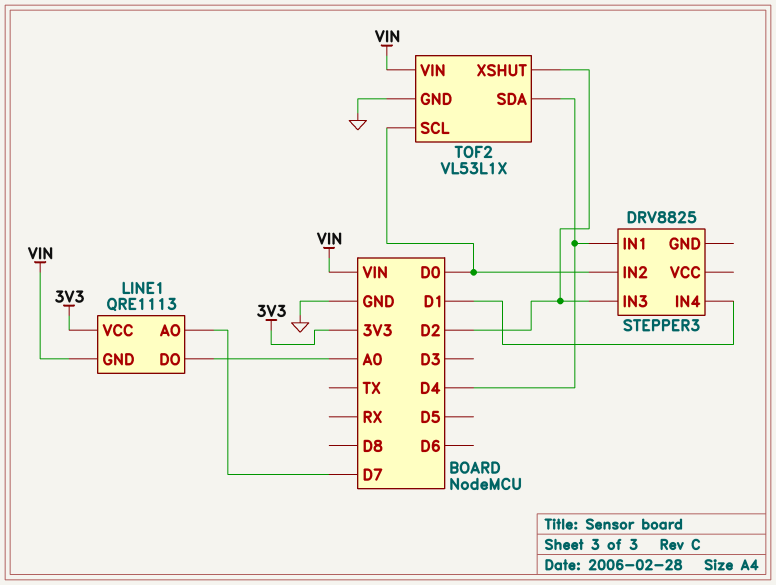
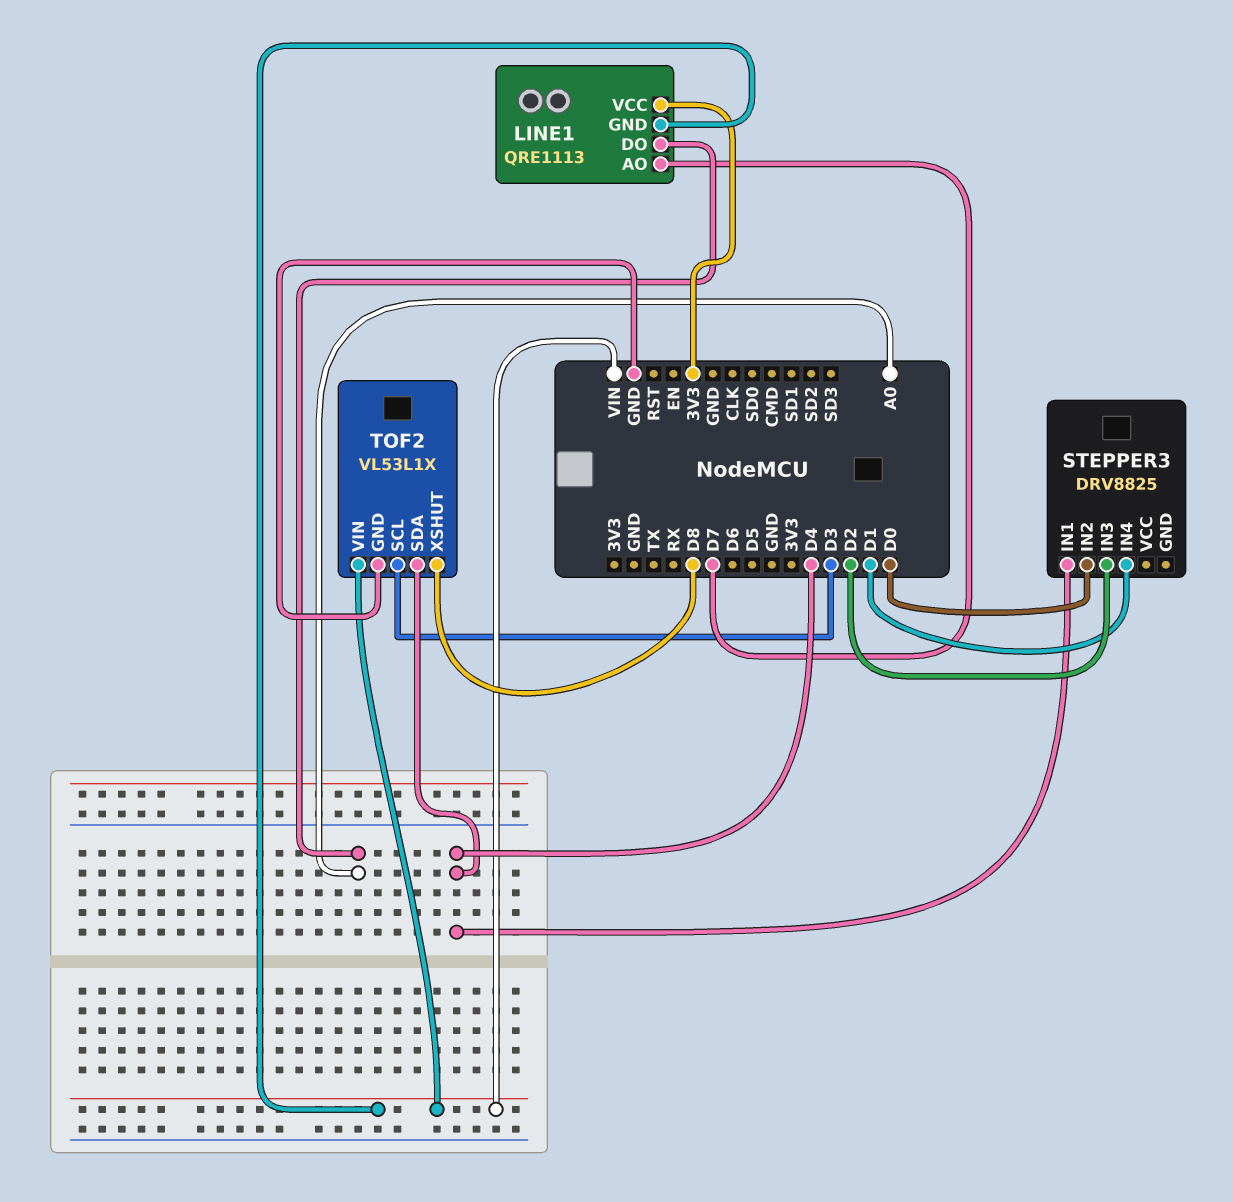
TOF2 pin SCL: D0 -> D3
TOF2 pin XSHUT: D2 -> D8

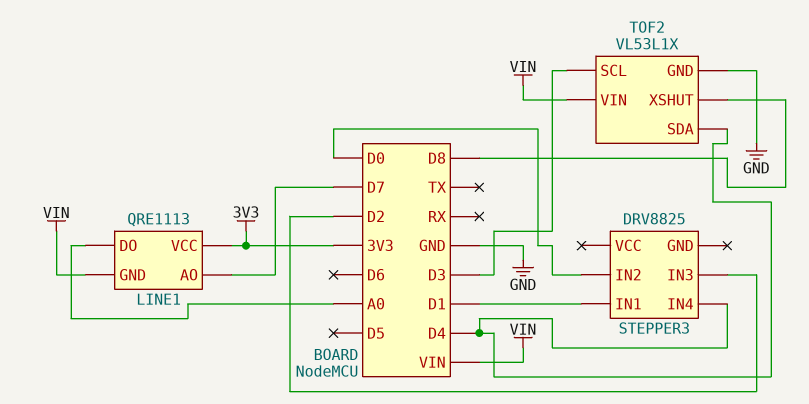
STEPPER3 pin IN1: D4 -> D1
STEPPER3 pin IN4: D1 -> D4

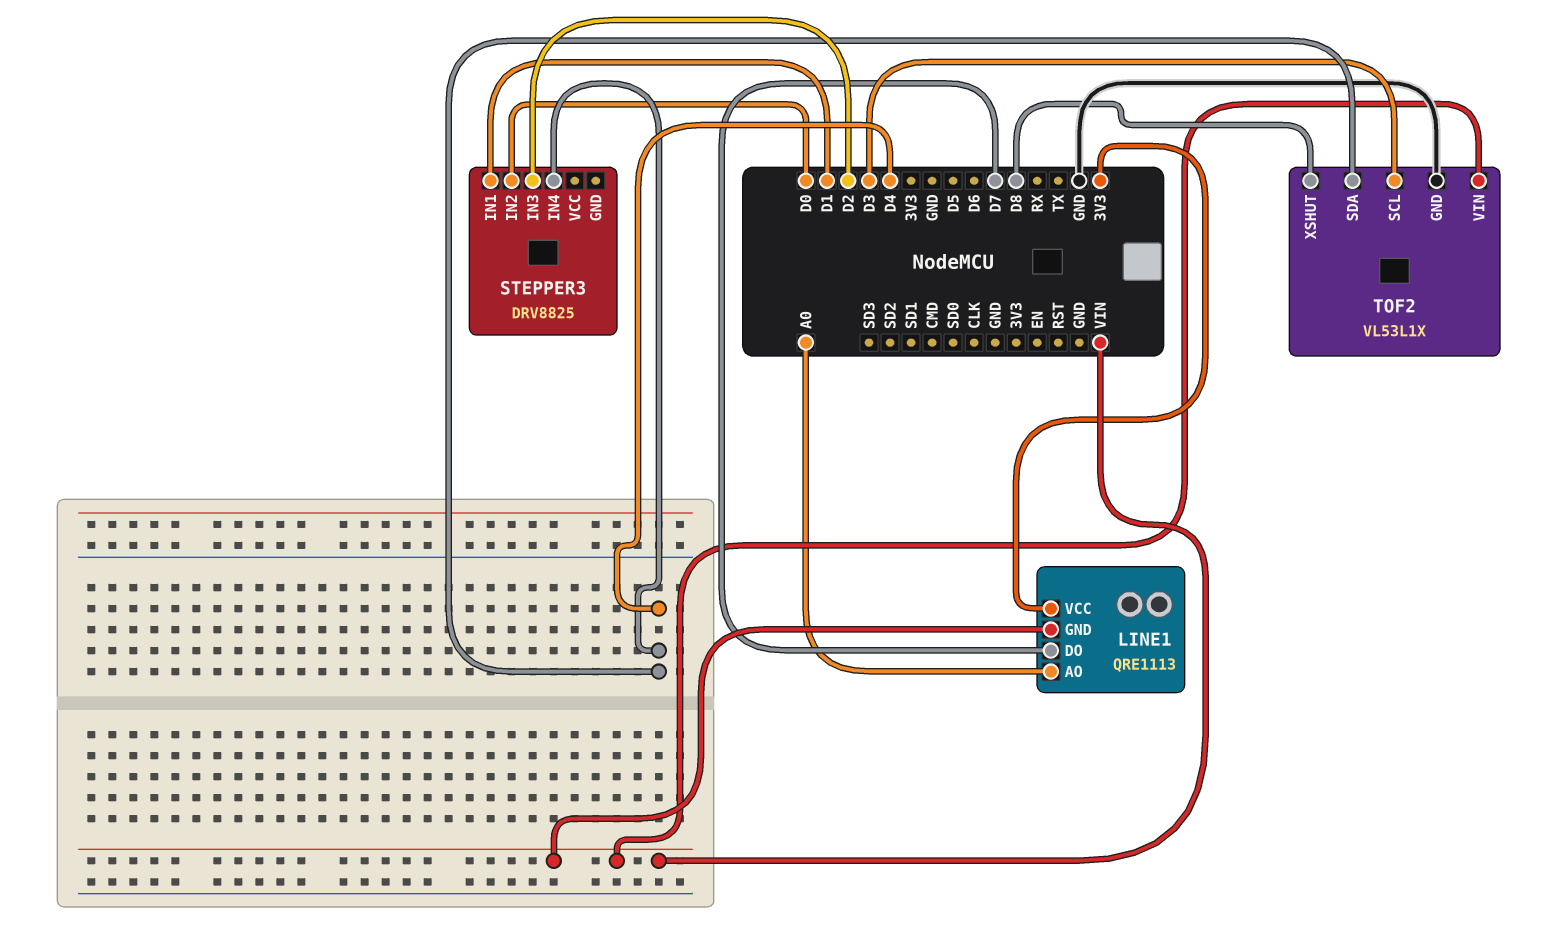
LINE1 pin AO: D7 -> A0
LINE1 pin DO: A0 -> D7

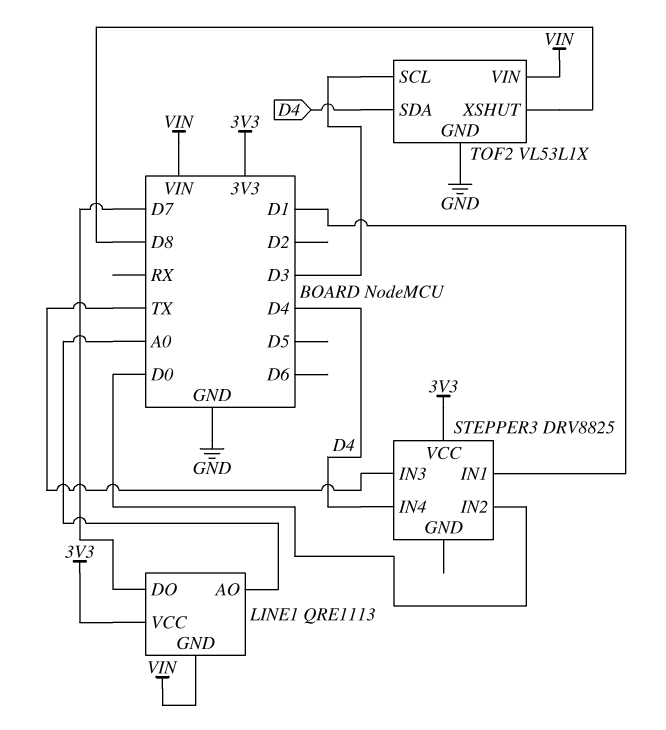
STEPPER3 pin IN3: D2 -> TX
STEPPER3 pin VCC: none -> 3V3

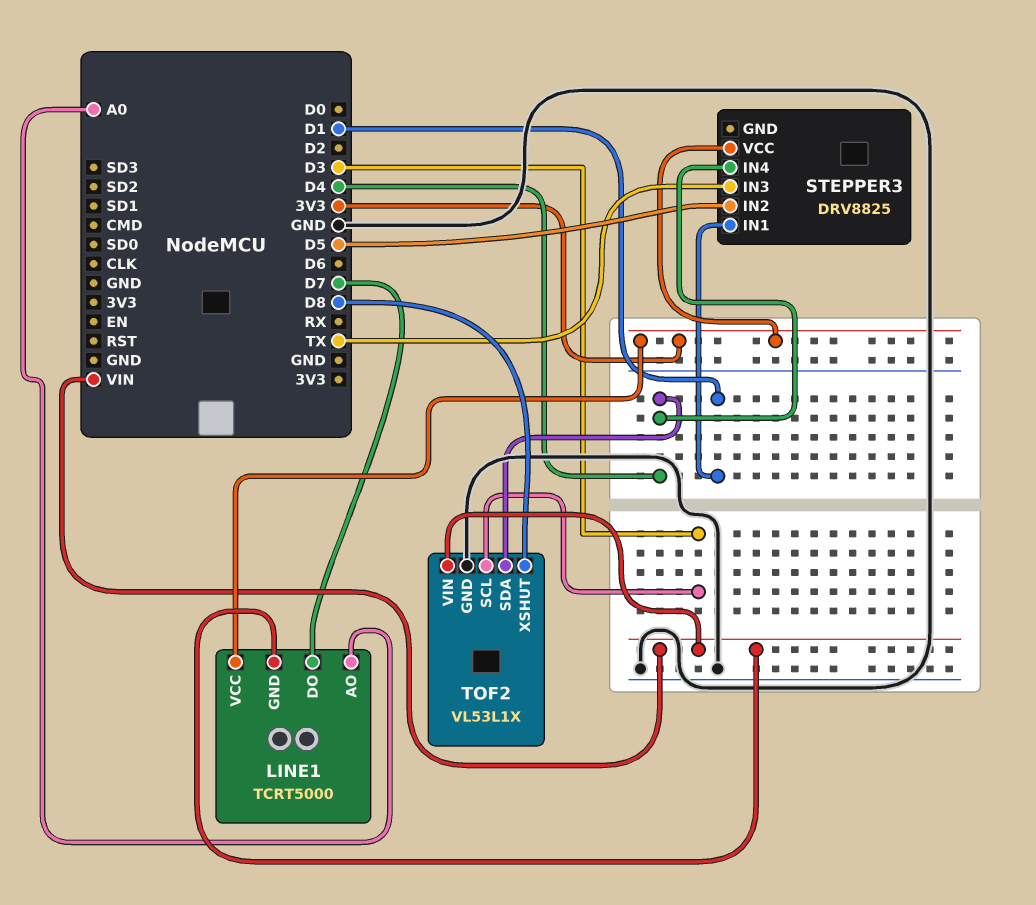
LINE1: QRE1113 -> TCRT5000
STEPPER3 pin IN2: D0 -> D5

